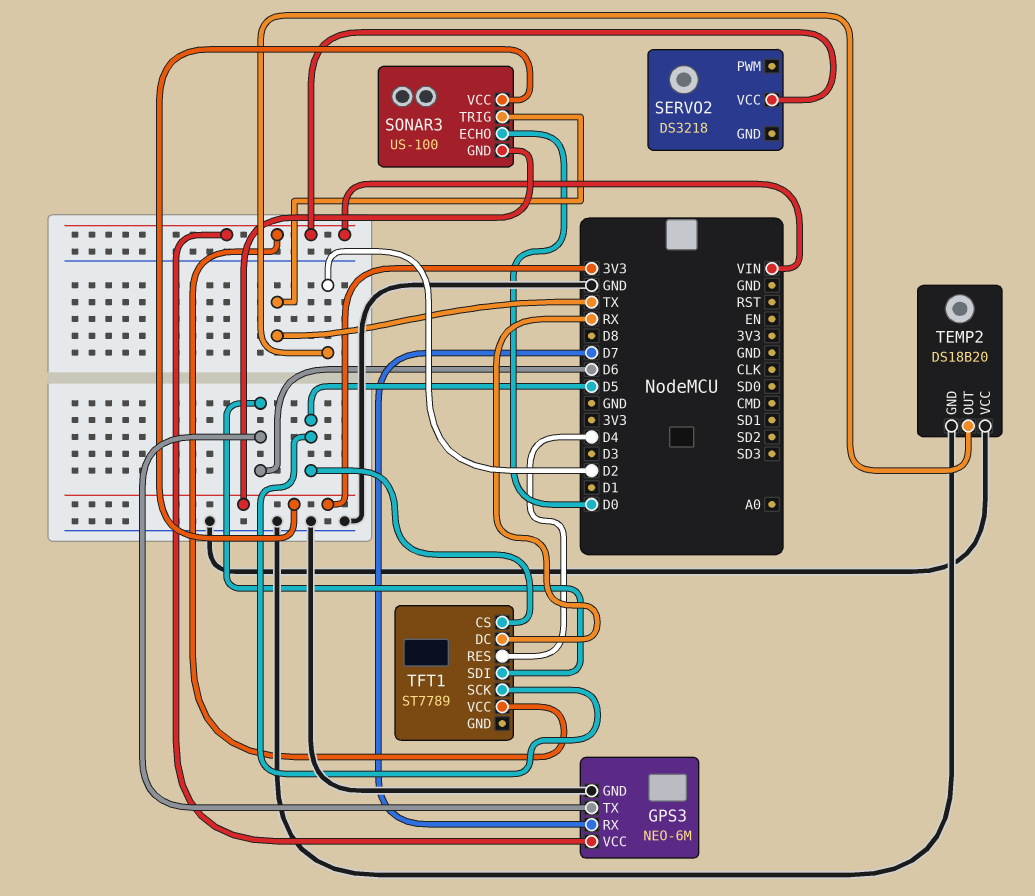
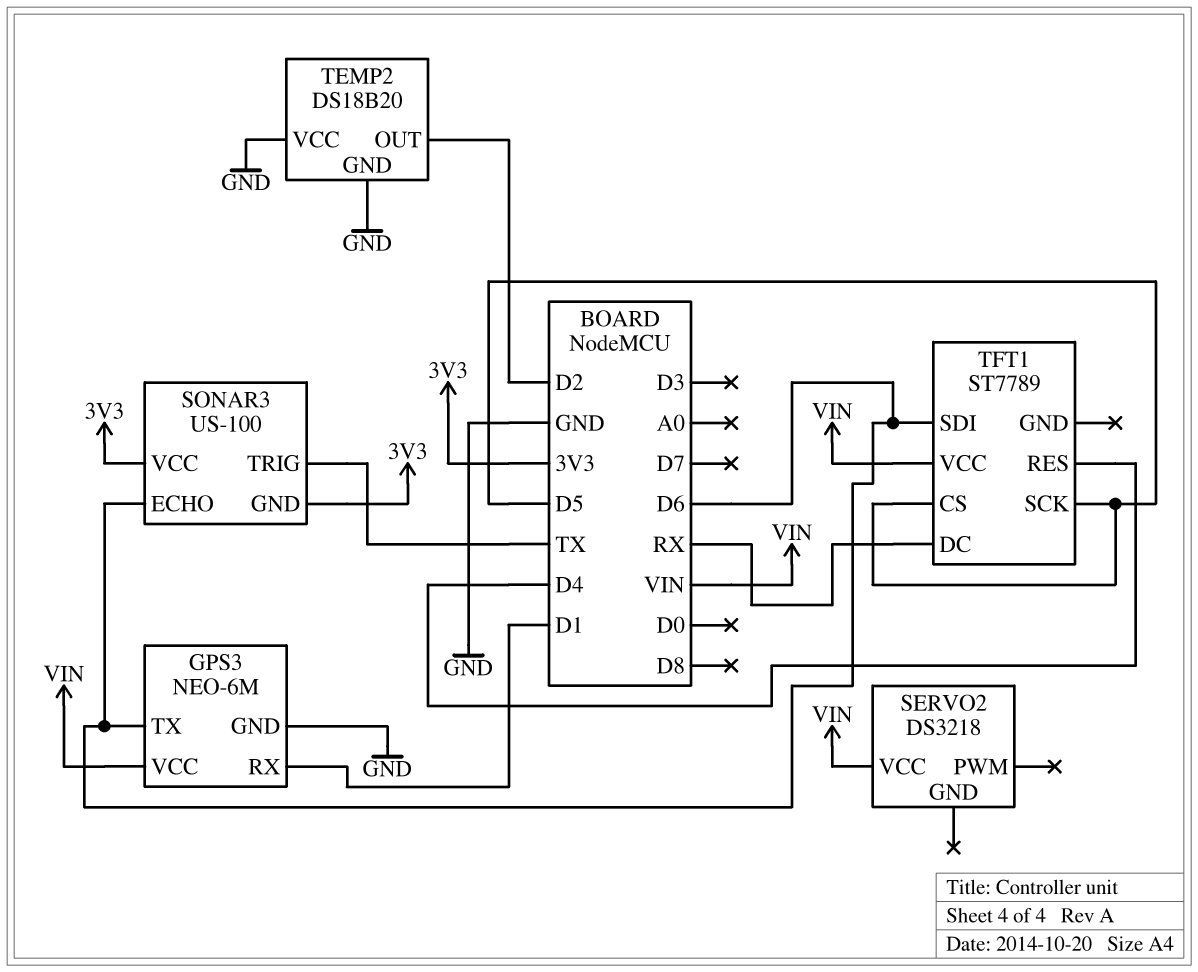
GPS3 pin RX: D7 -> D1
SONAR3 pin ECHO: D0 -> D6

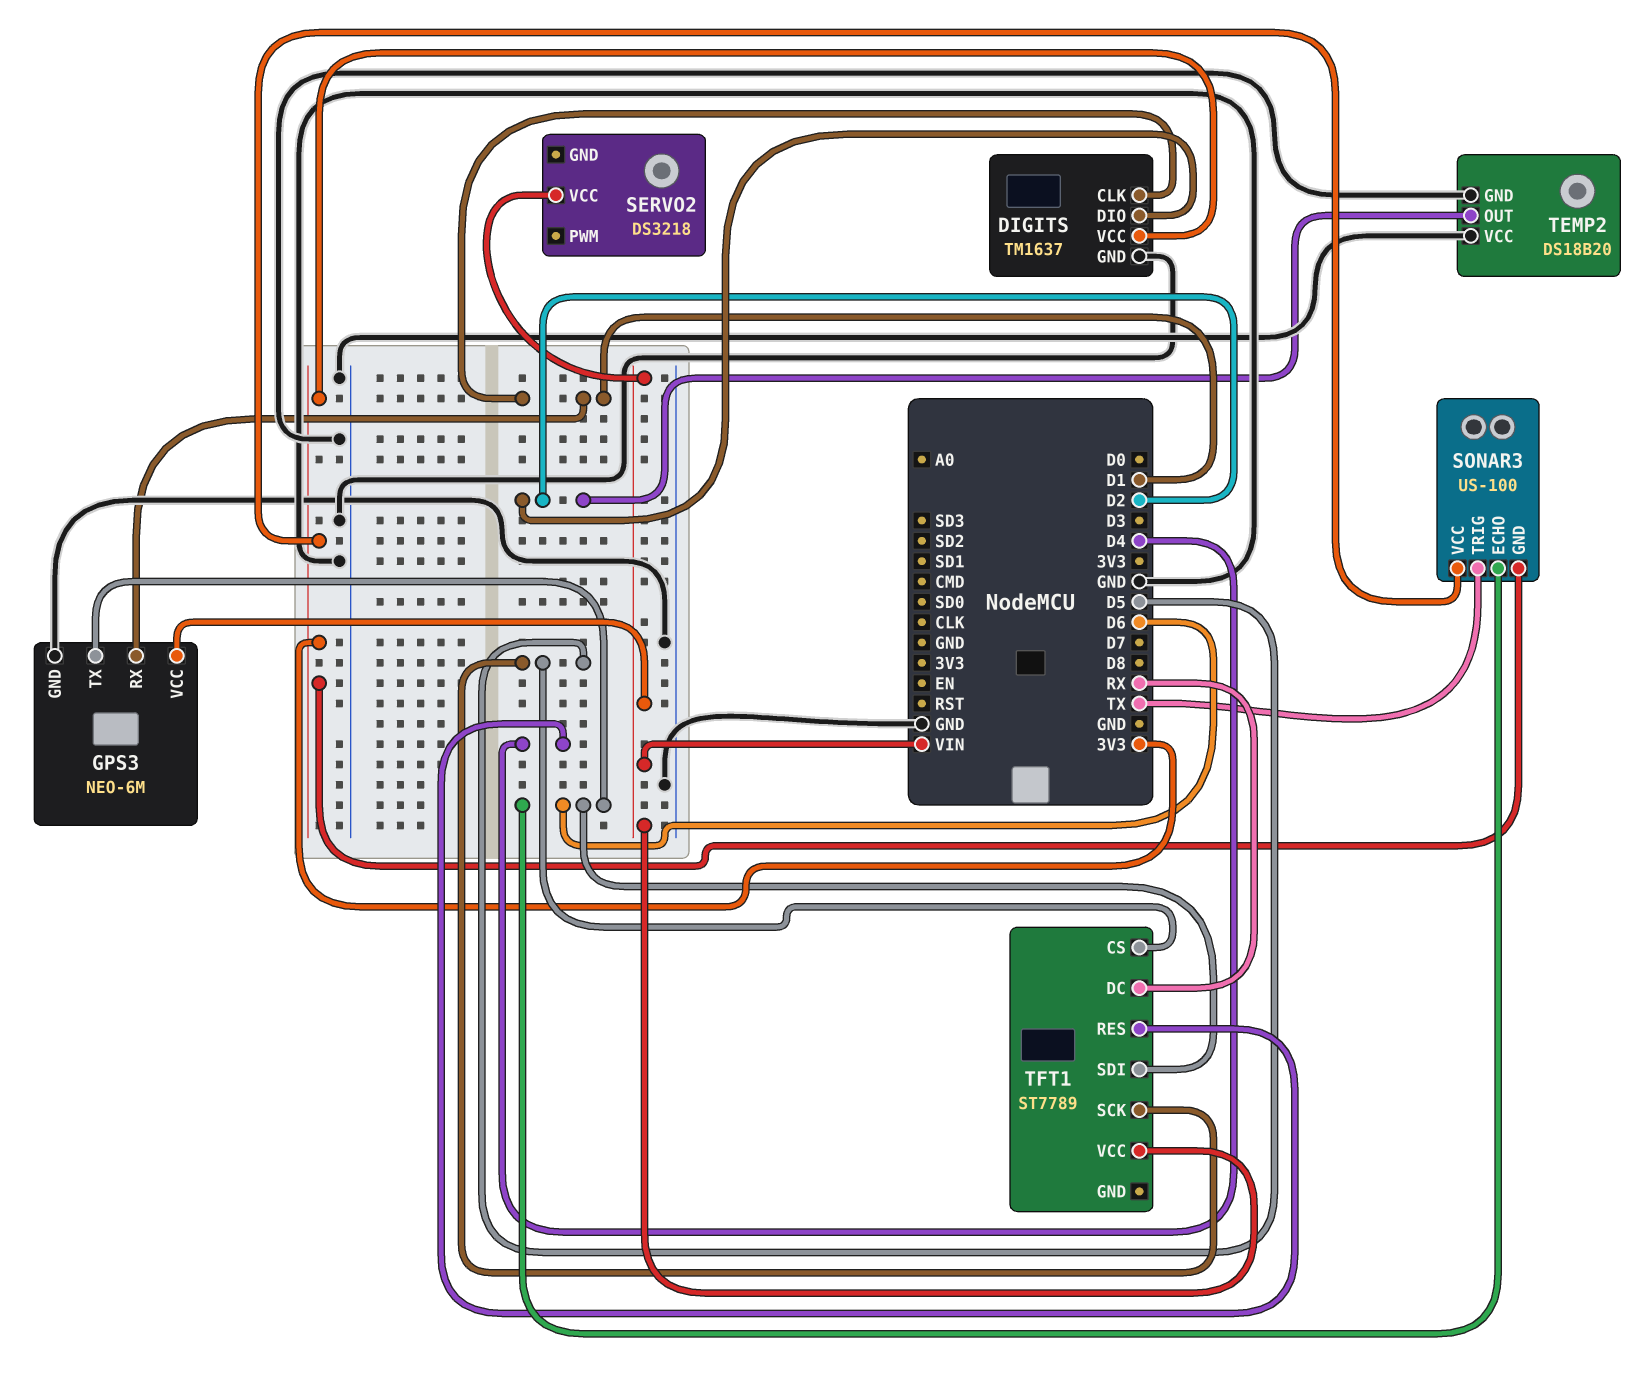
DIGITS: none -> TM1637
DIGITS pin CLK: none -> D1
DIGITS pin DIO: none -> D2
DIGITS pin GND: none -> GND
DIGITS pin VCC: none -> 3V3

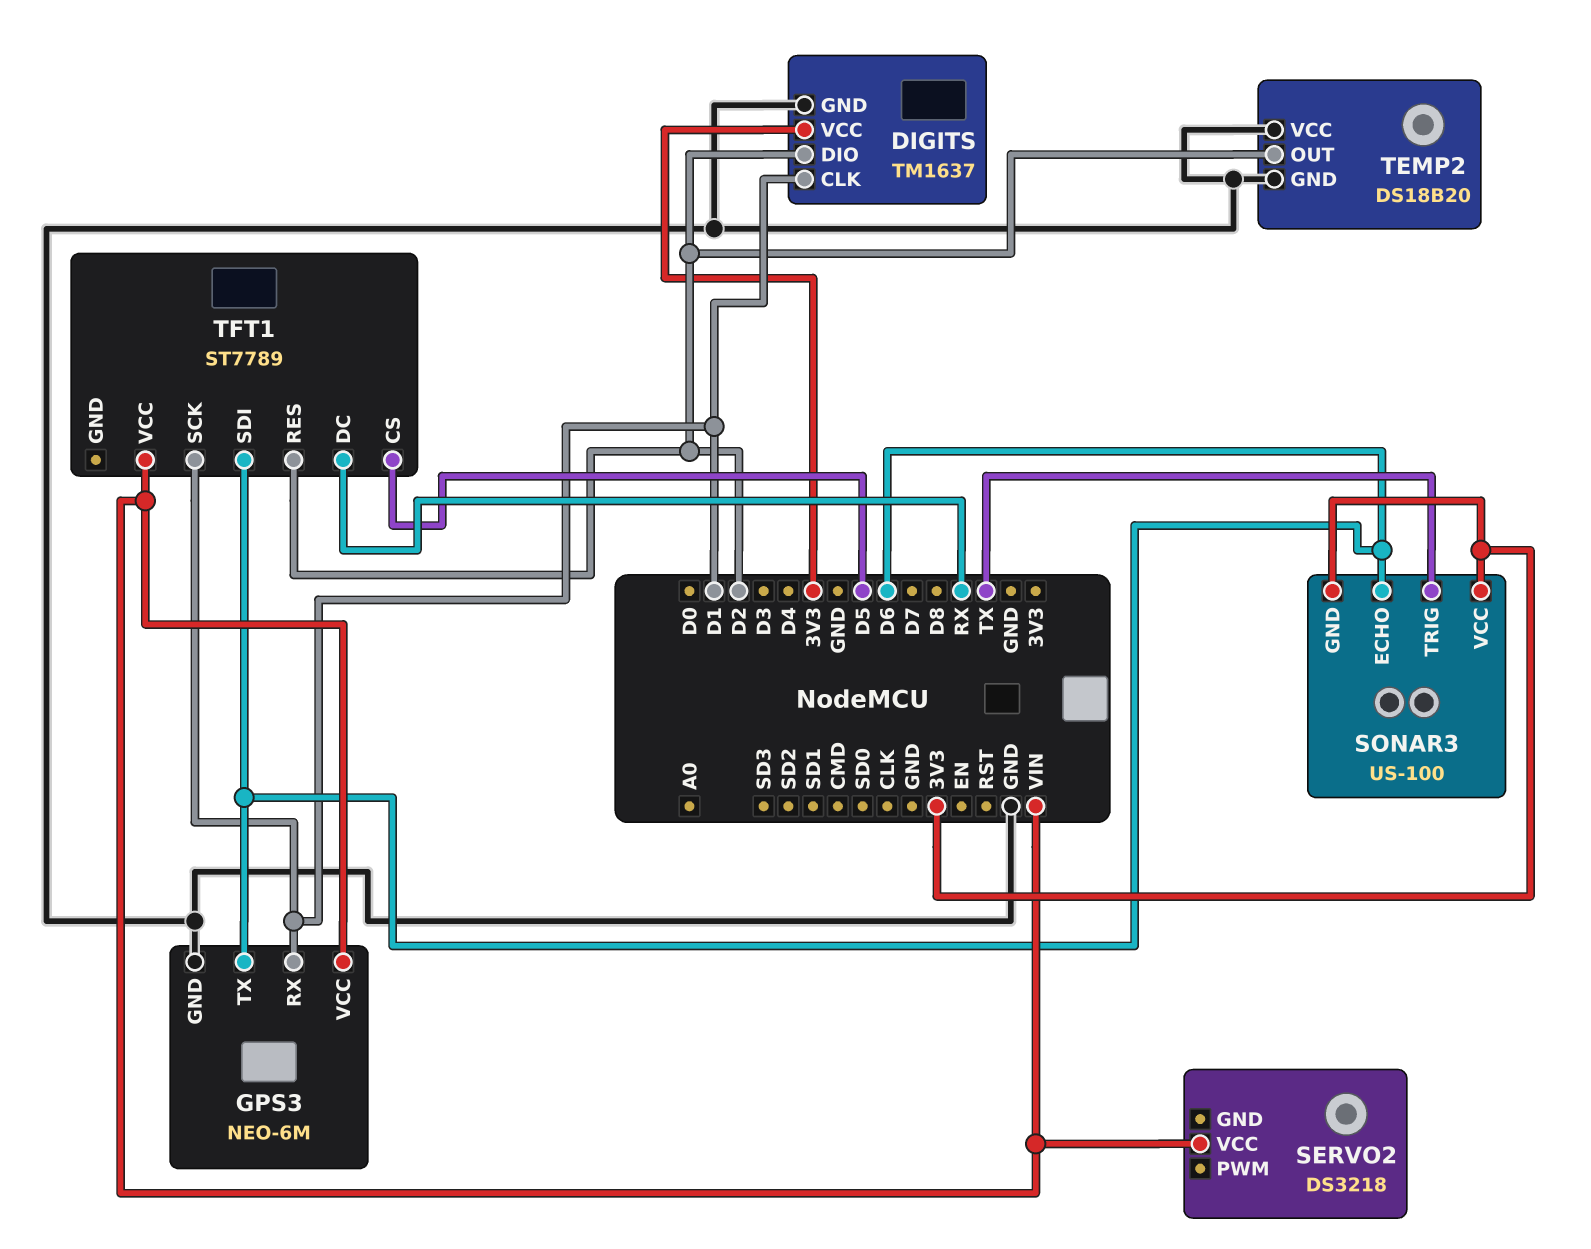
TFT1 pin RES: D4 -> D2
TFT1 pin SCK: D5 -> D1

